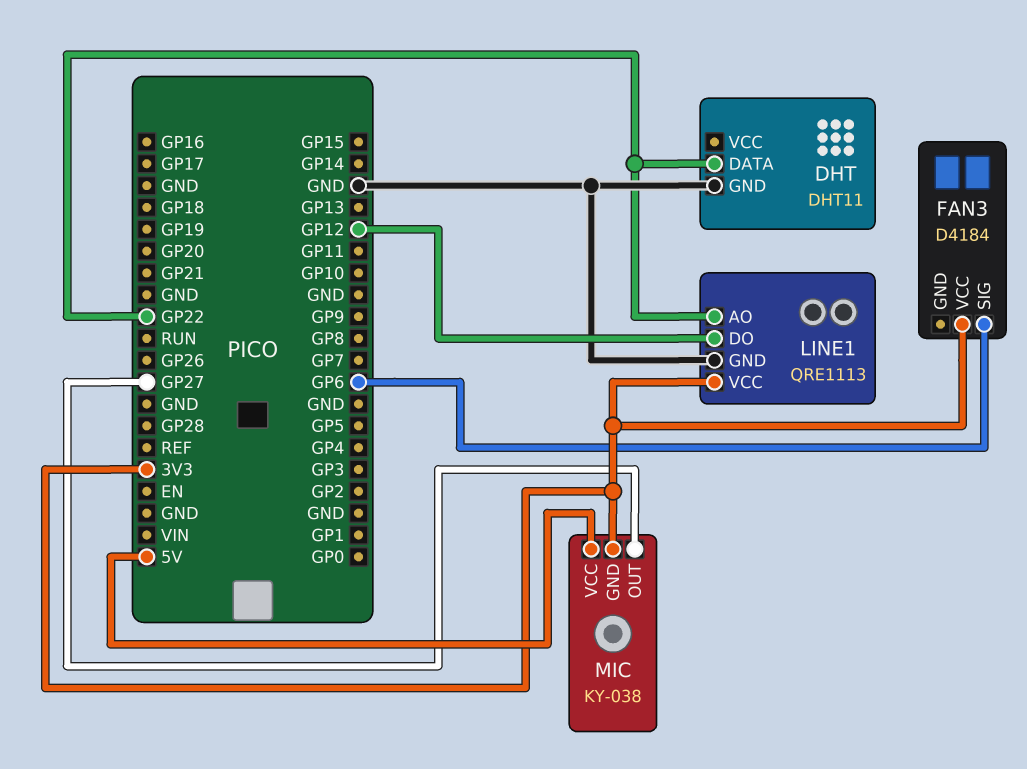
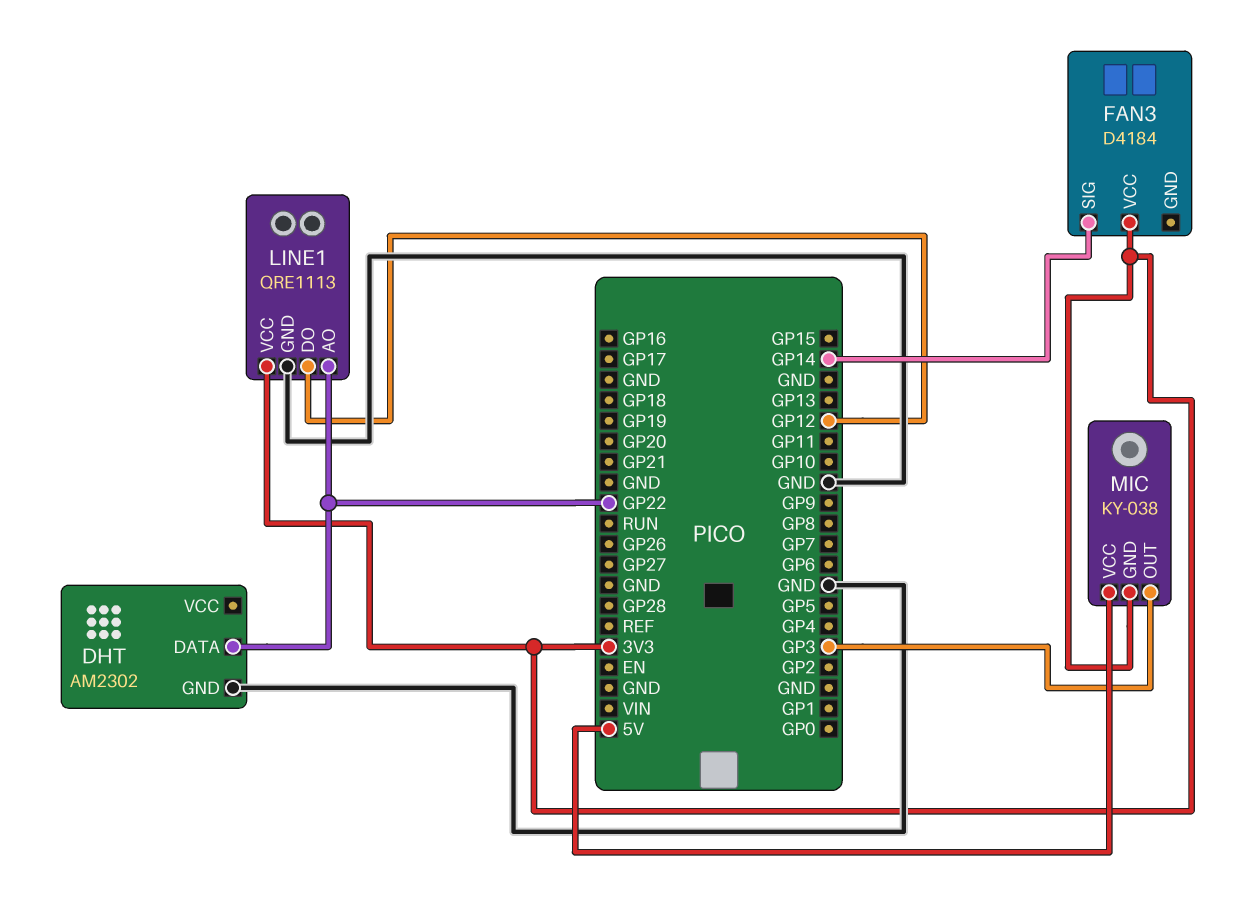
DHT: DHT11 -> AM2302
FAN3 pin SIG: GP6 -> GP14
MIC pin OUT: GP27 -> GP3

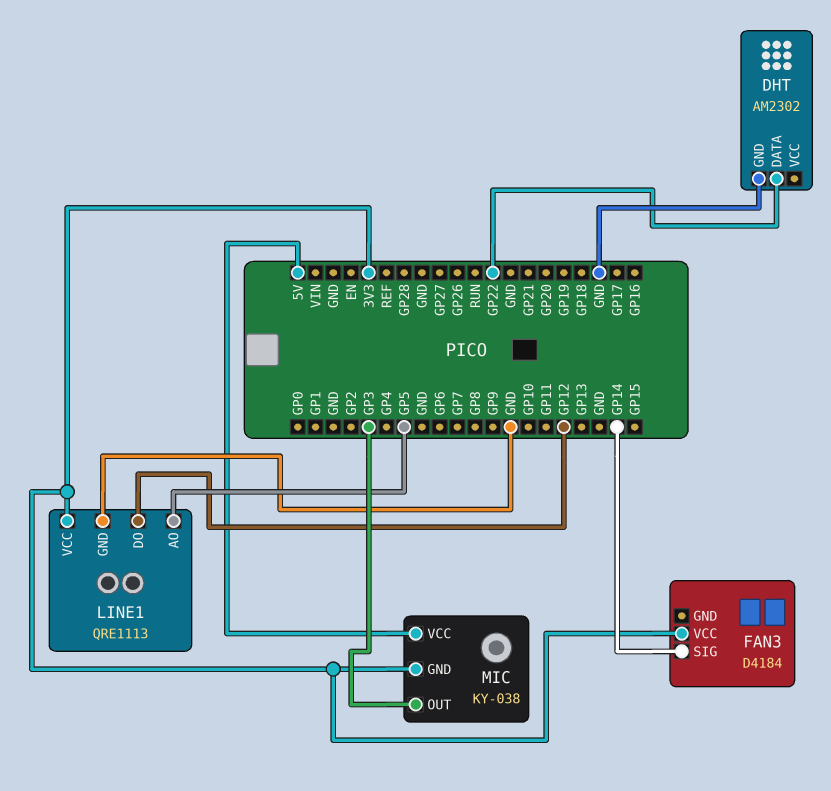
LINE1 pin AO: GP22 -> GP5

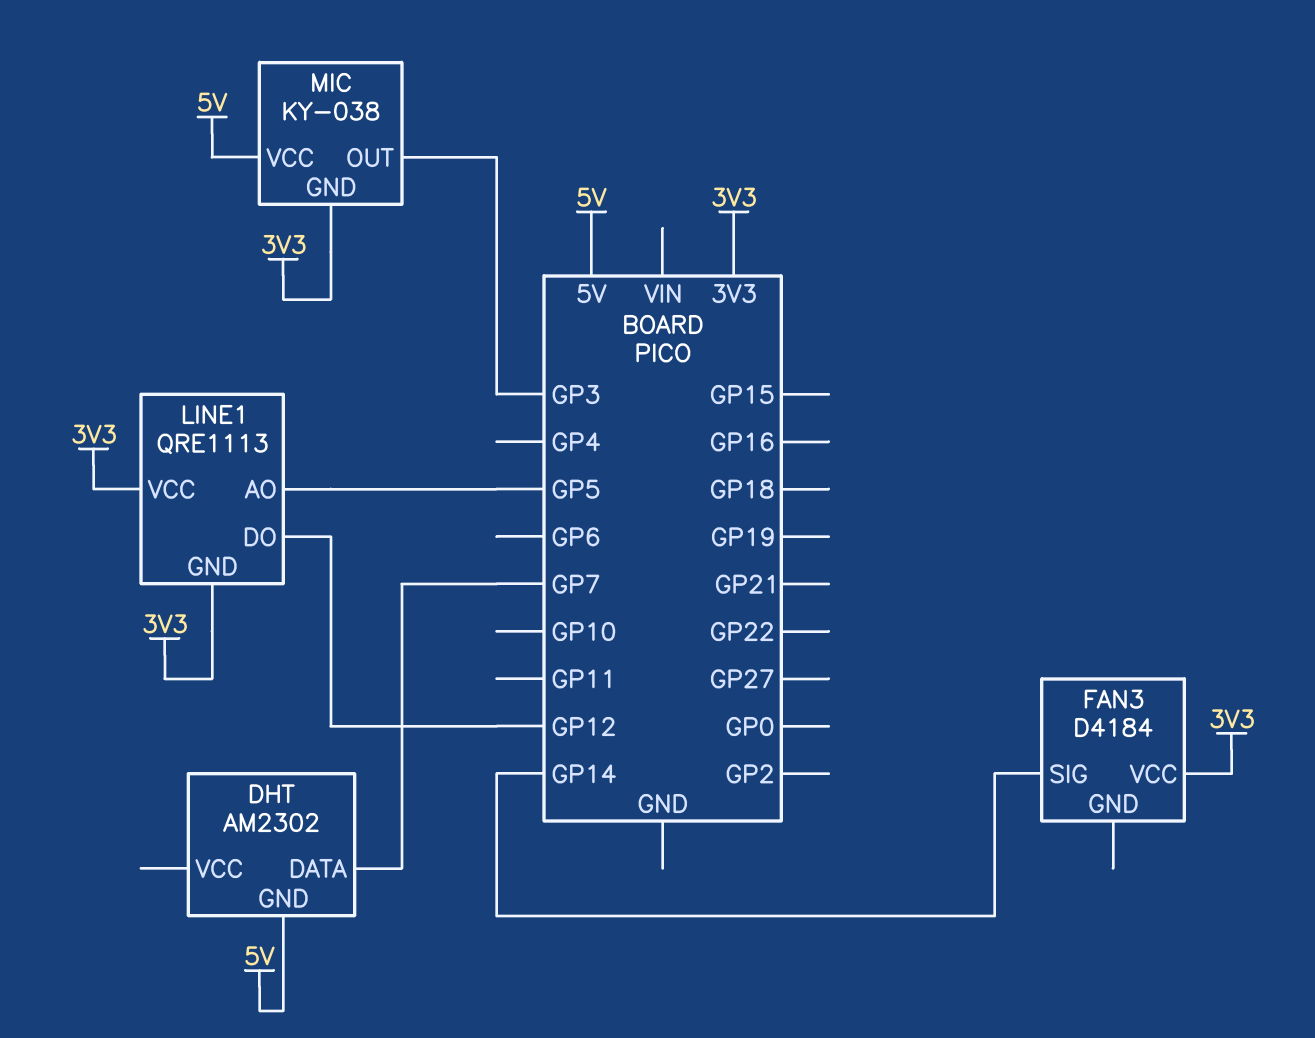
DHT pin DATA: GP22 -> GP7
DHT pin GND: GND -> 5V
LINE1 pin GND: GND -> 3V3

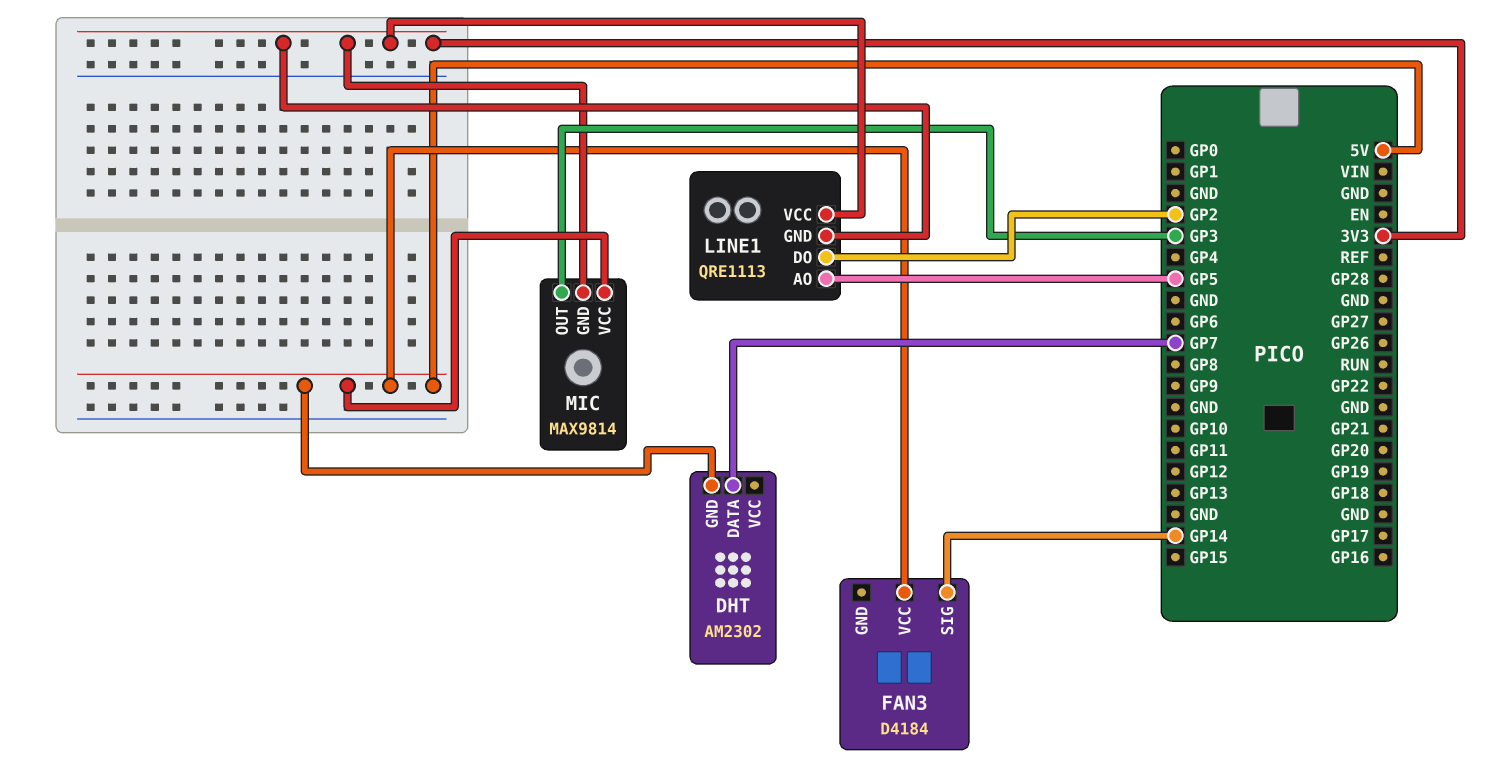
FAN3 pin VCC: 3V3 -> 5V
LINE1 pin DO: GP12 -> GP2
MIC: KY-038 -> MAX9814

